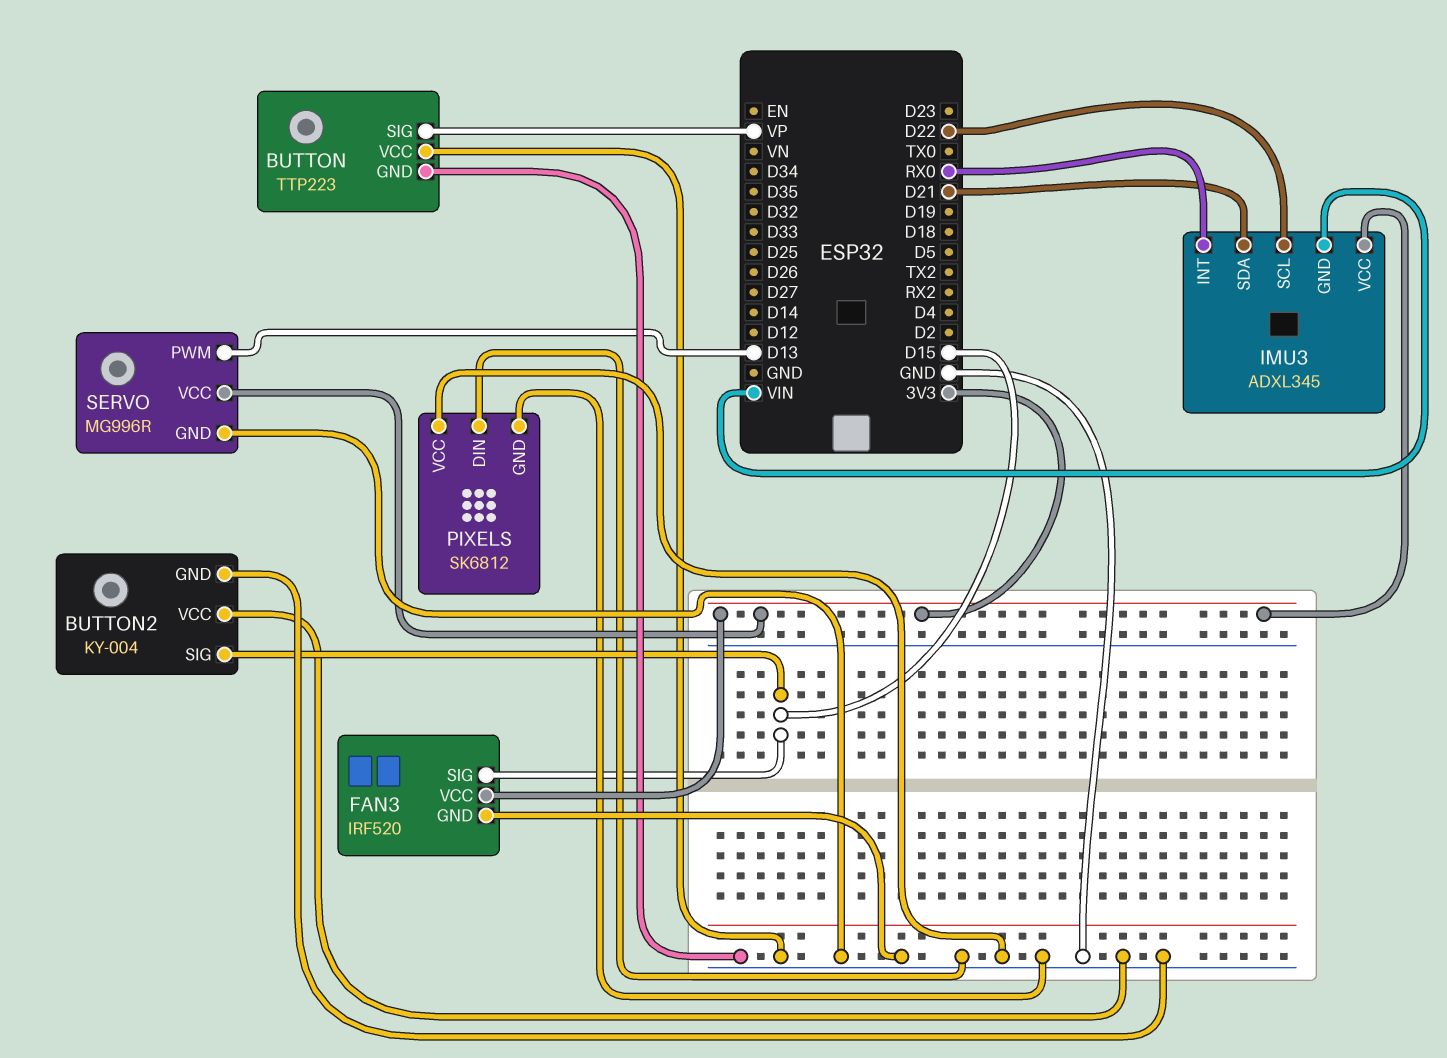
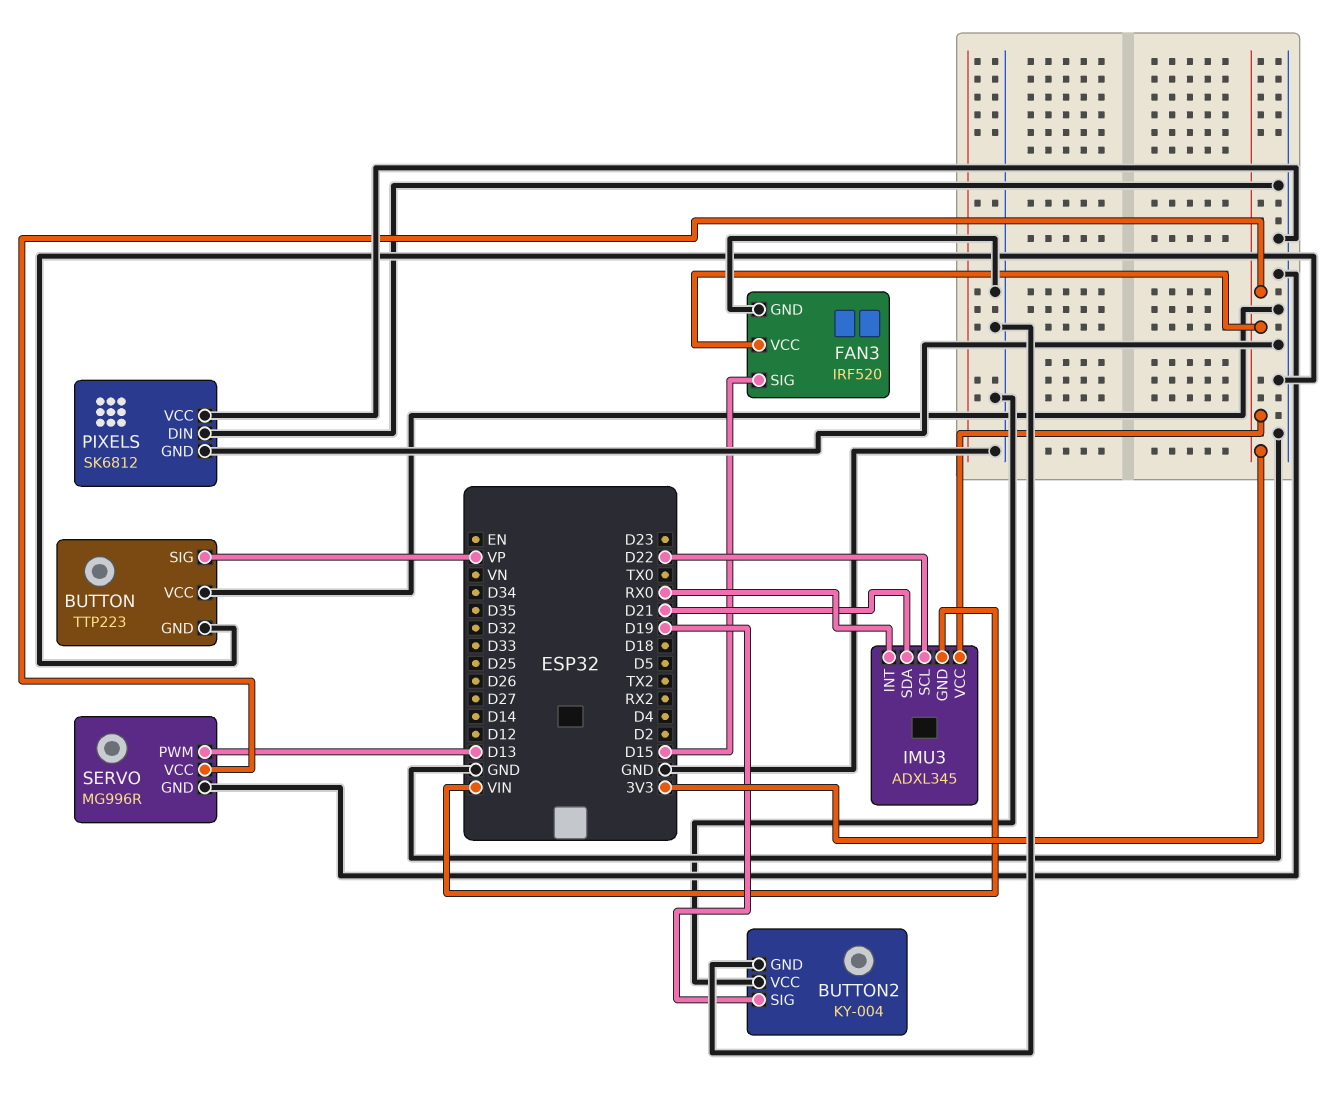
BUTTON2 pin SIG: D15 -> D19

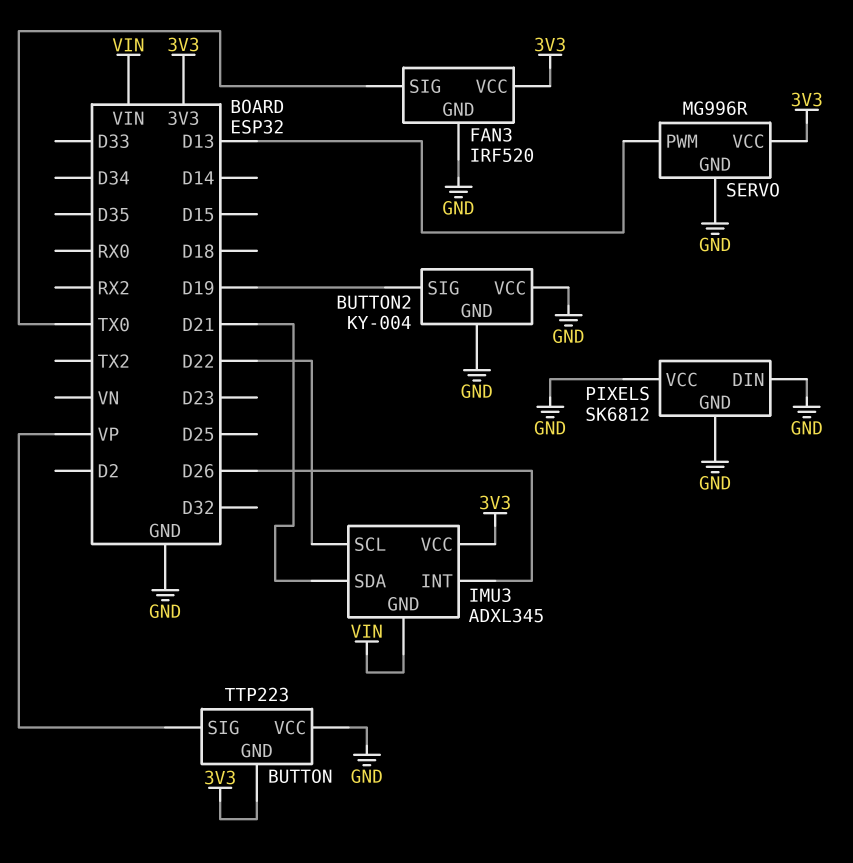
BUTTON pin GND: GND -> 3V3
FAN3 pin SIG: D15 -> TX0
IMU3 pin INT: RX0 -> D26

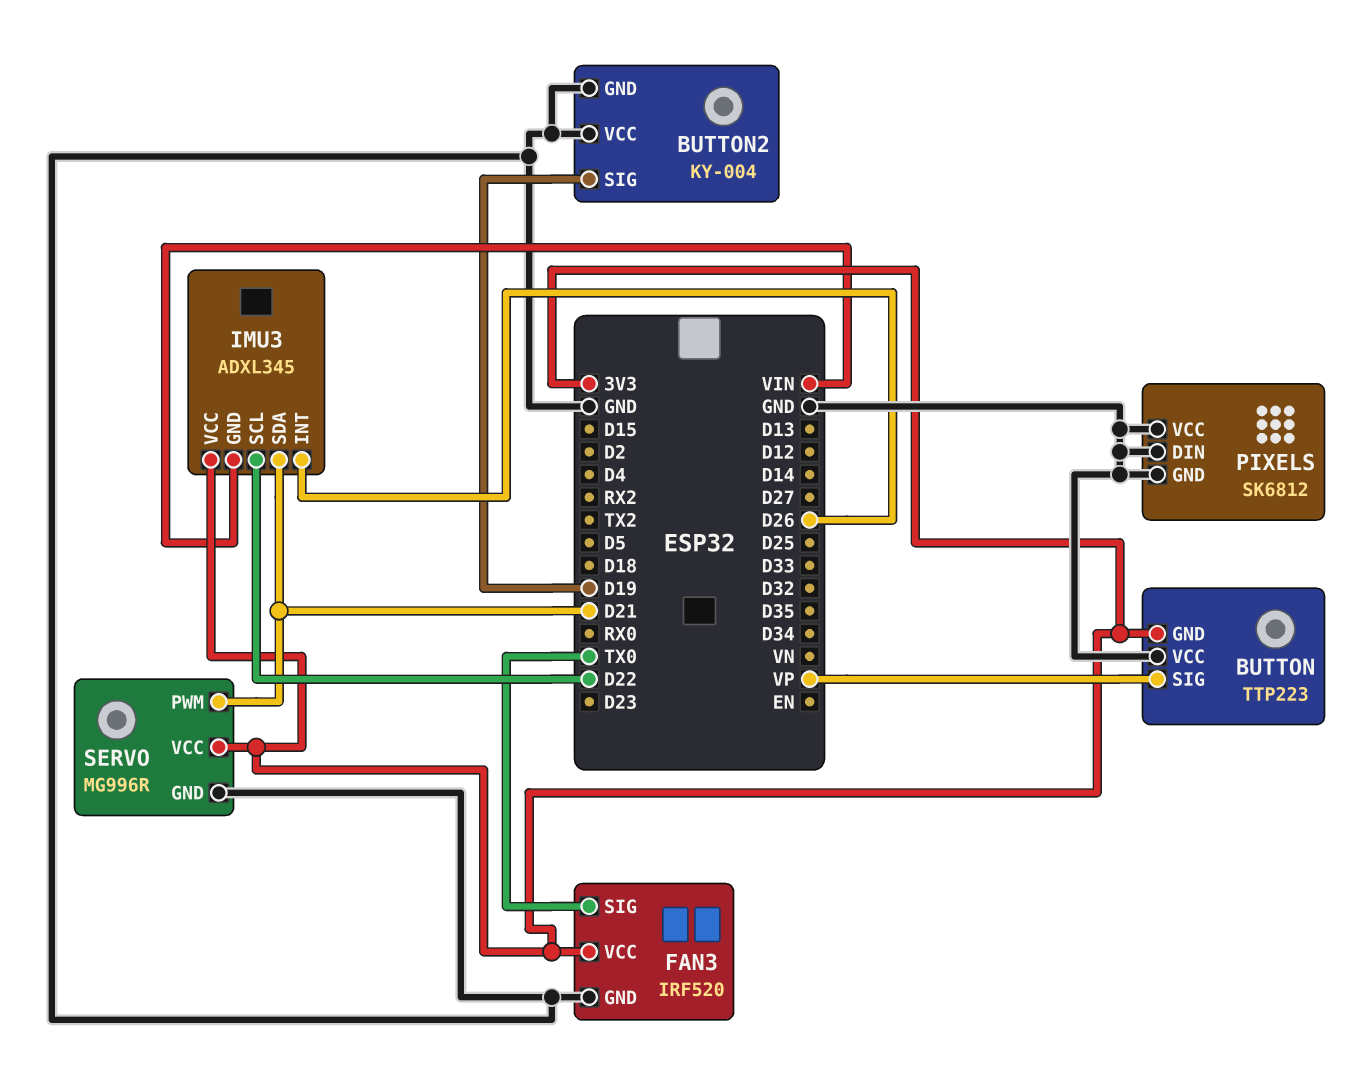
SERVO pin PWM: D13 -> D21

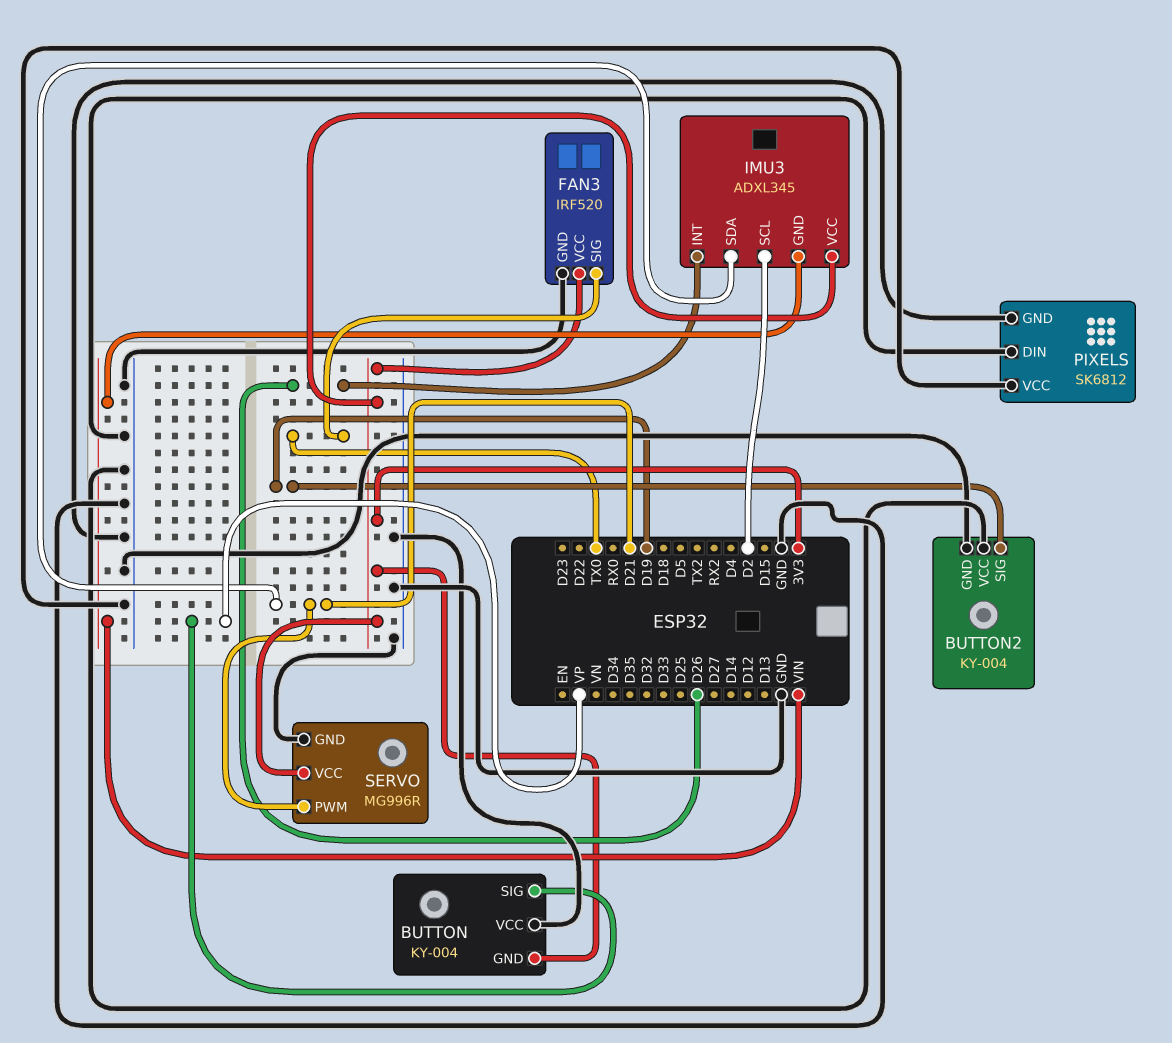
BUTTON: TTP223 -> KY-004
IMU3 pin SCL: D22 -> D2

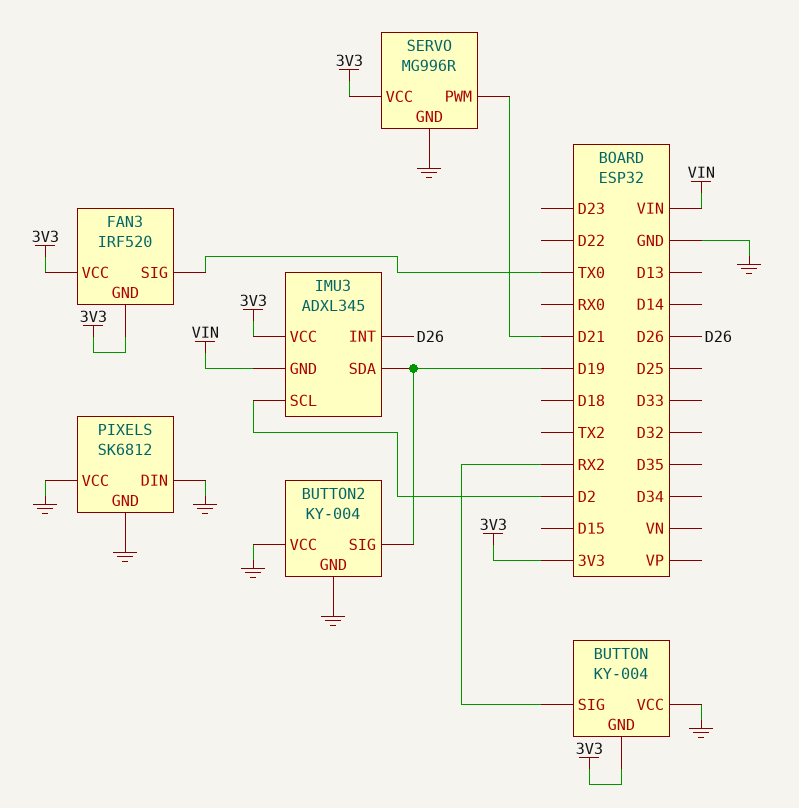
BUTTON pin SIG: VP -> RX2
FAN3 pin GND: GND -> 3V3
IMU3 pin SDA: D21 -> D19

